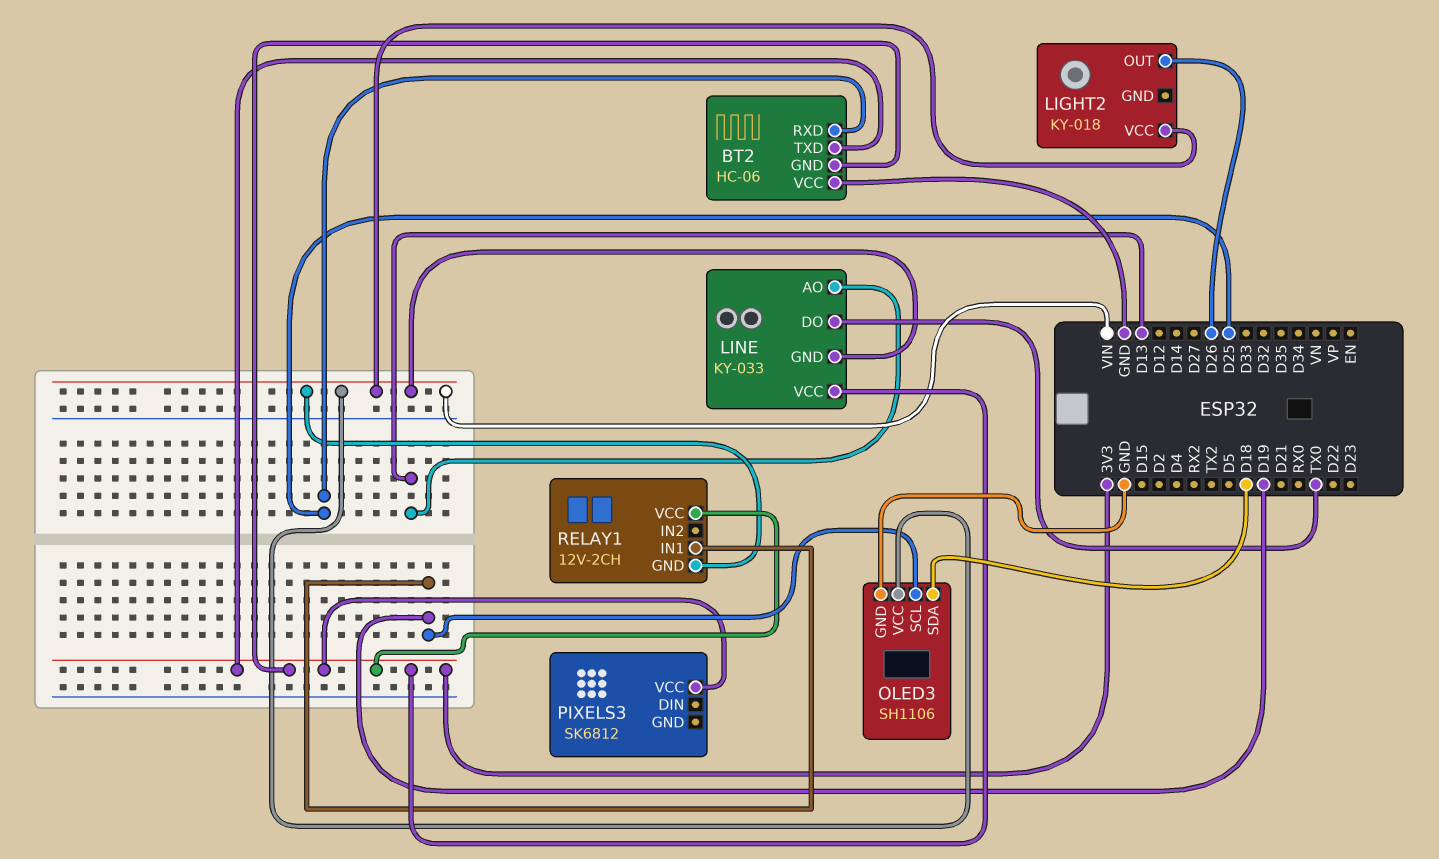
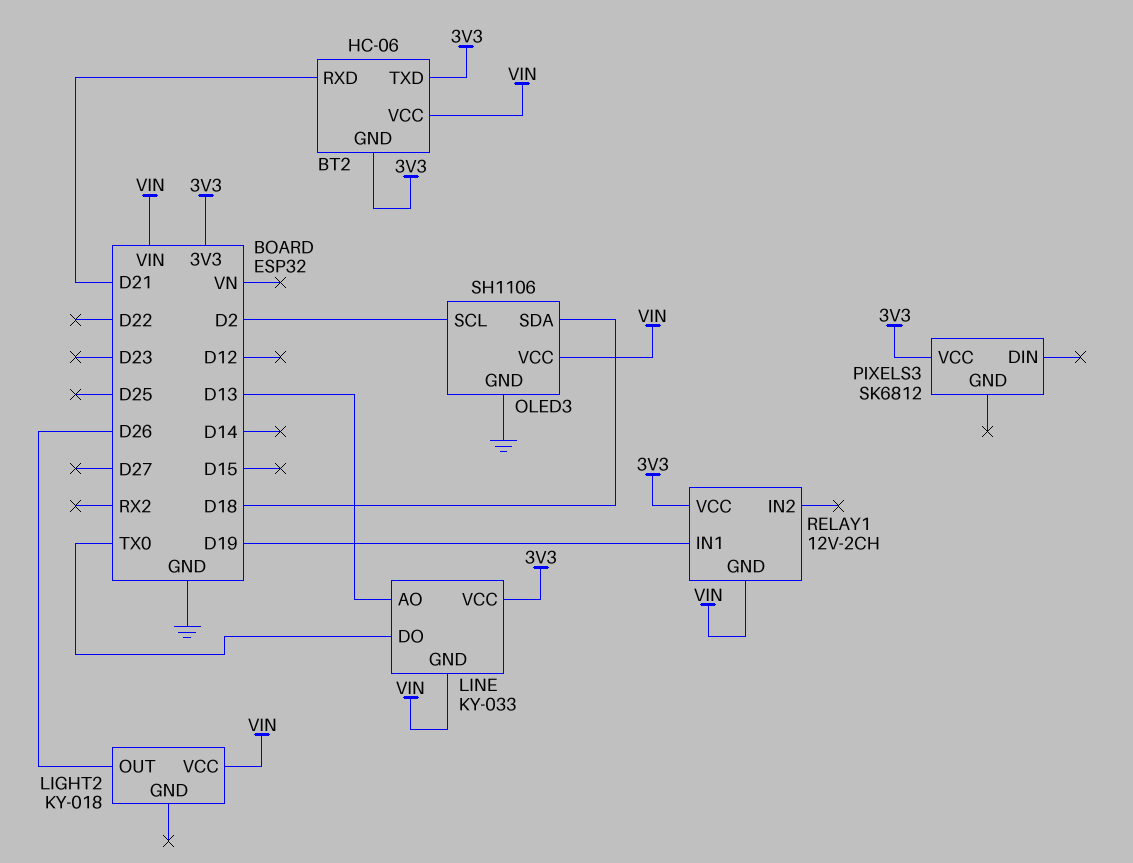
BT2 pin RXD: D25 -> D21
BT2 pin VCC: GND -> VIN
OLED3 pin SCL: D19 -> D2

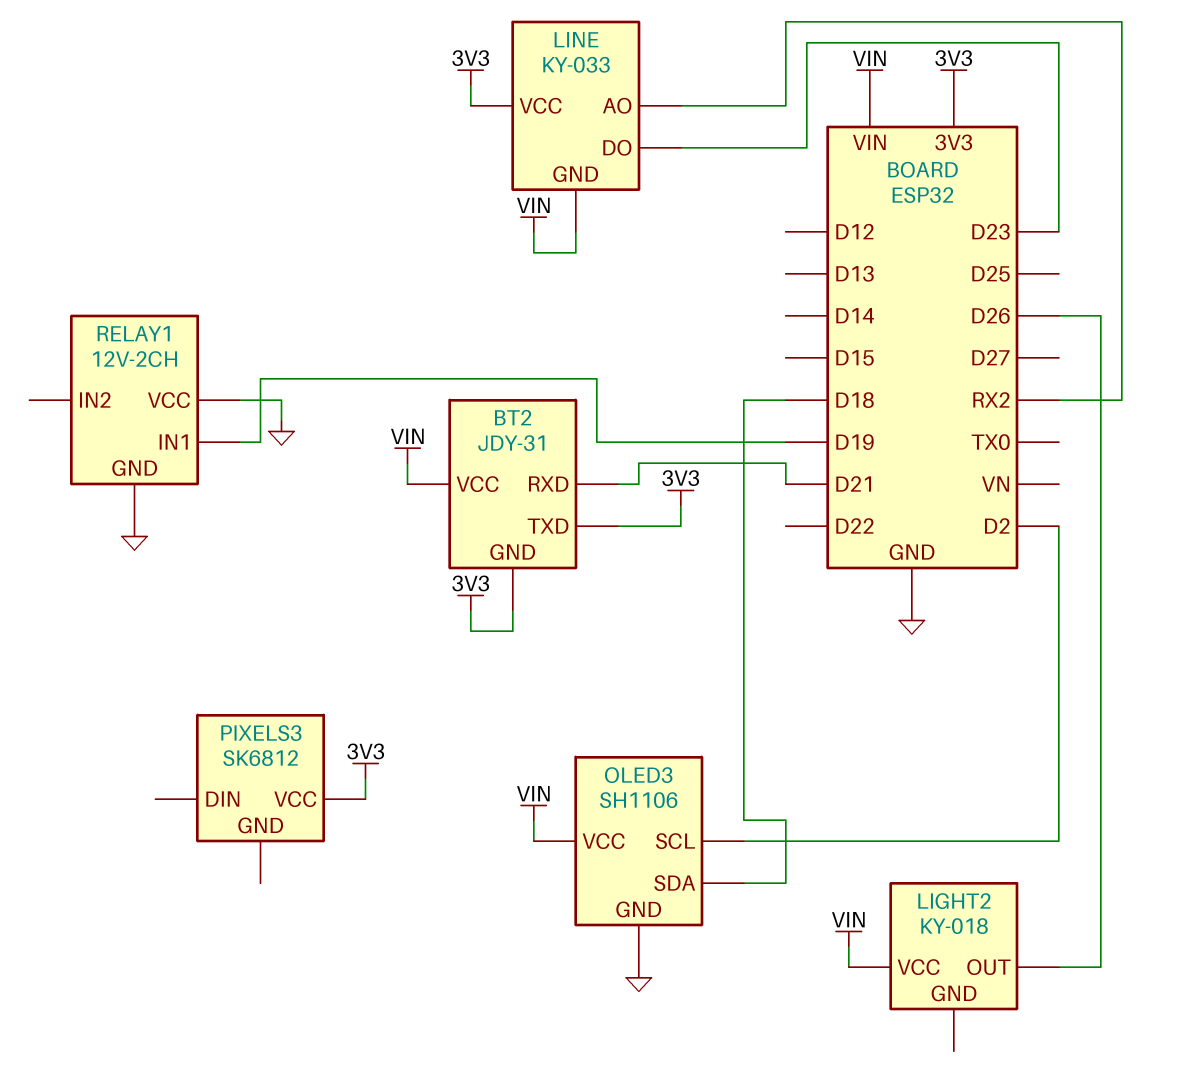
BT2: HC-06 -> JDY-31
LINE pin AO: D13 -> RX2
LINE pin DO: TX0 -> D23
RELAY1 pin GND: VIN -> GND
RELAY1 pin VCC: 3V3 -> GND

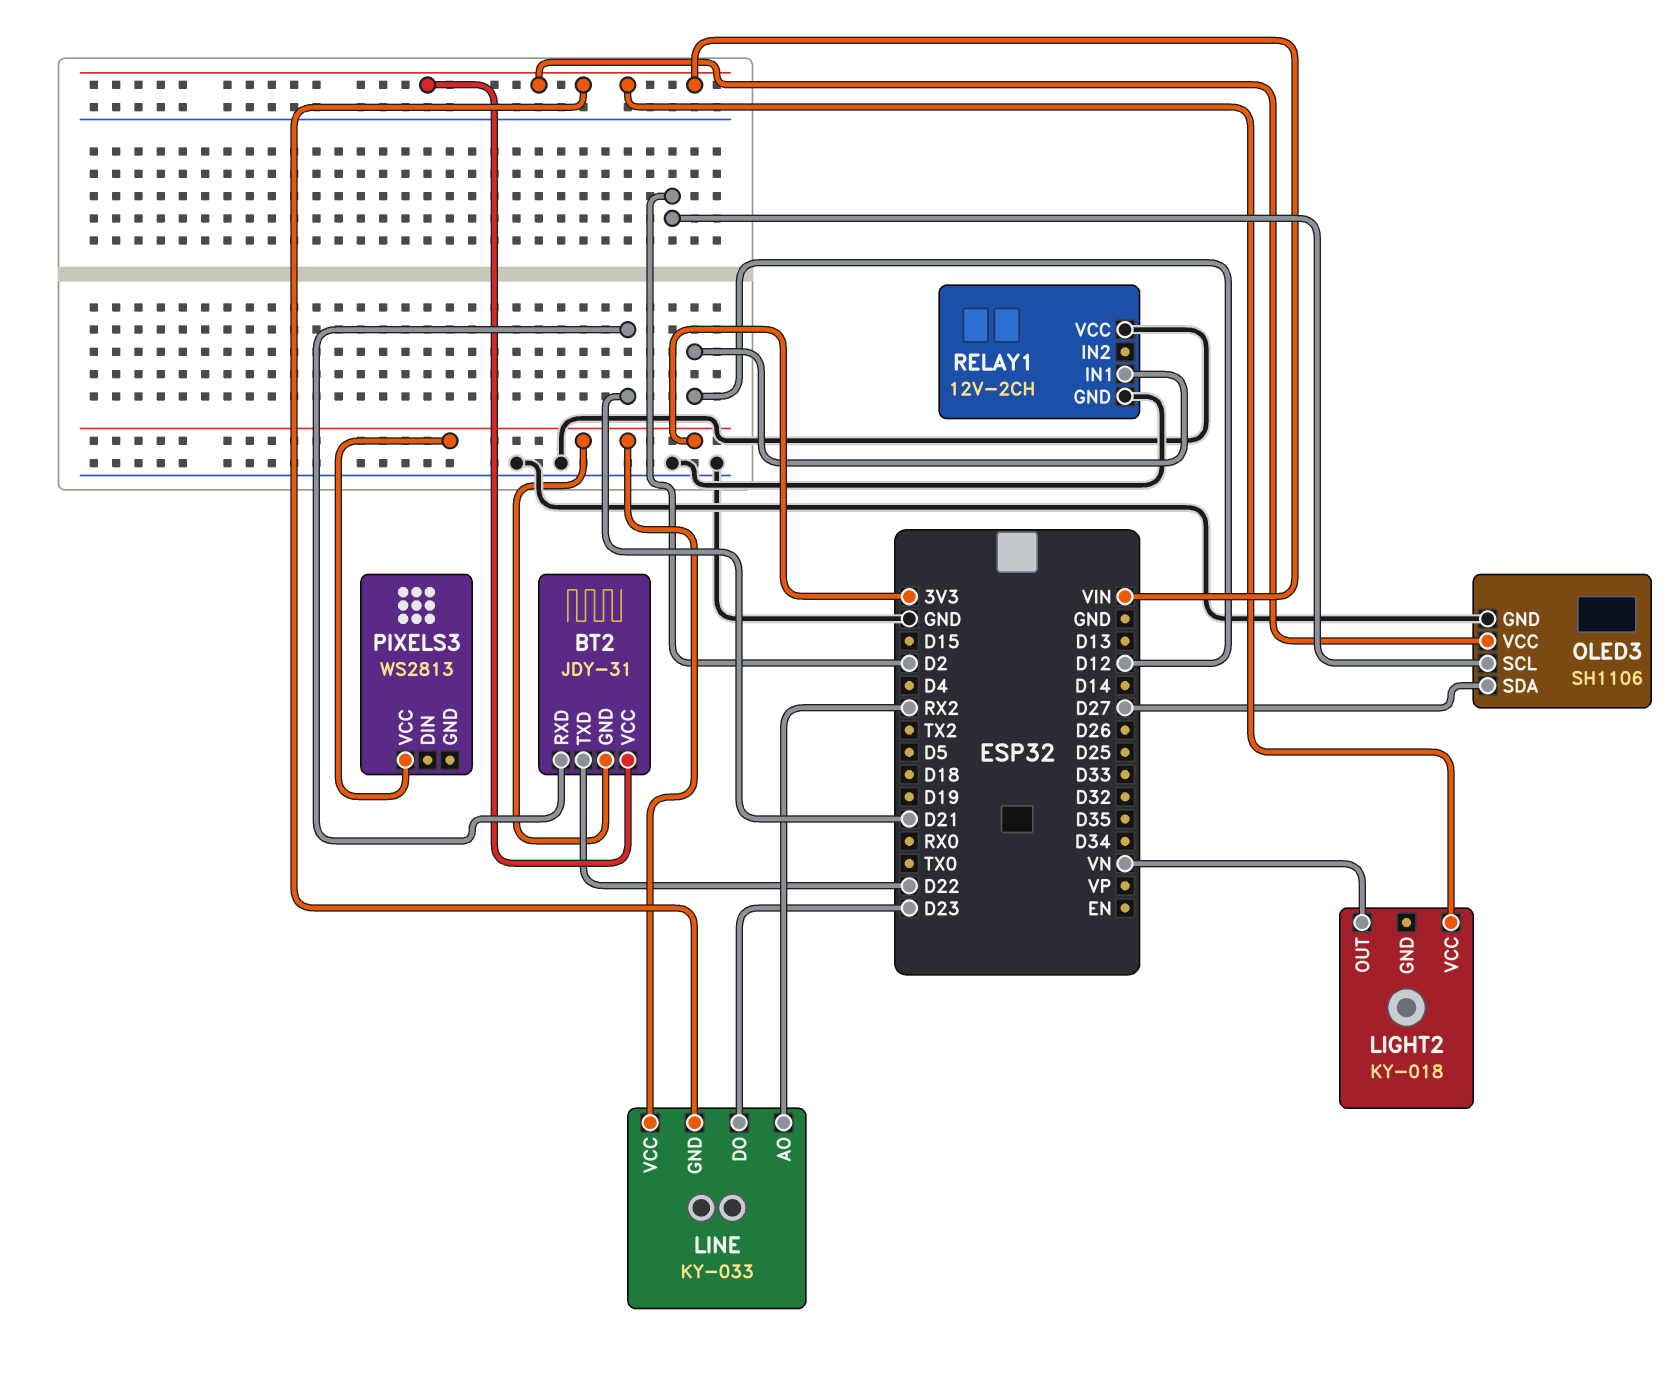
BT2 pin TXD: 3V3 -> D22
LIGHT2 pin OUT: D26 -> VN
OLED3 pin SDA: D18 -> D27
PIXELS3: SK6812 -> WS2813
RELAY1 pin IN1: D19 -> D12

